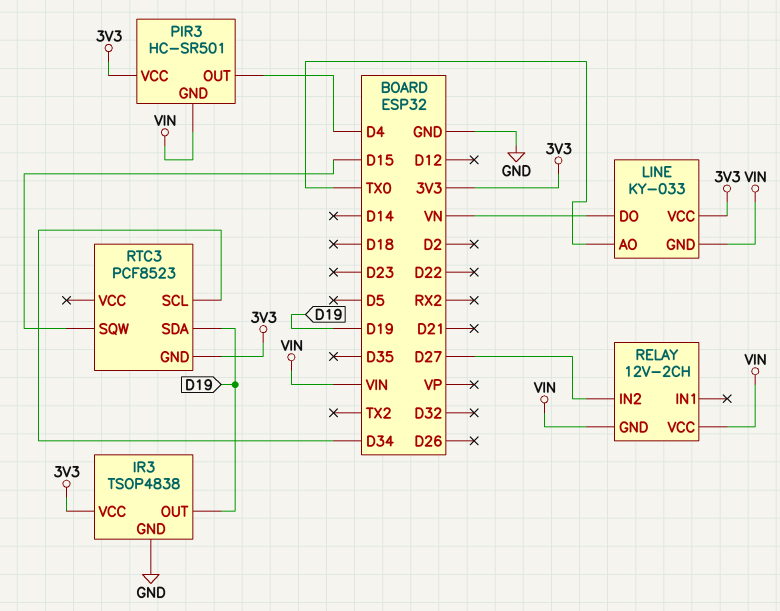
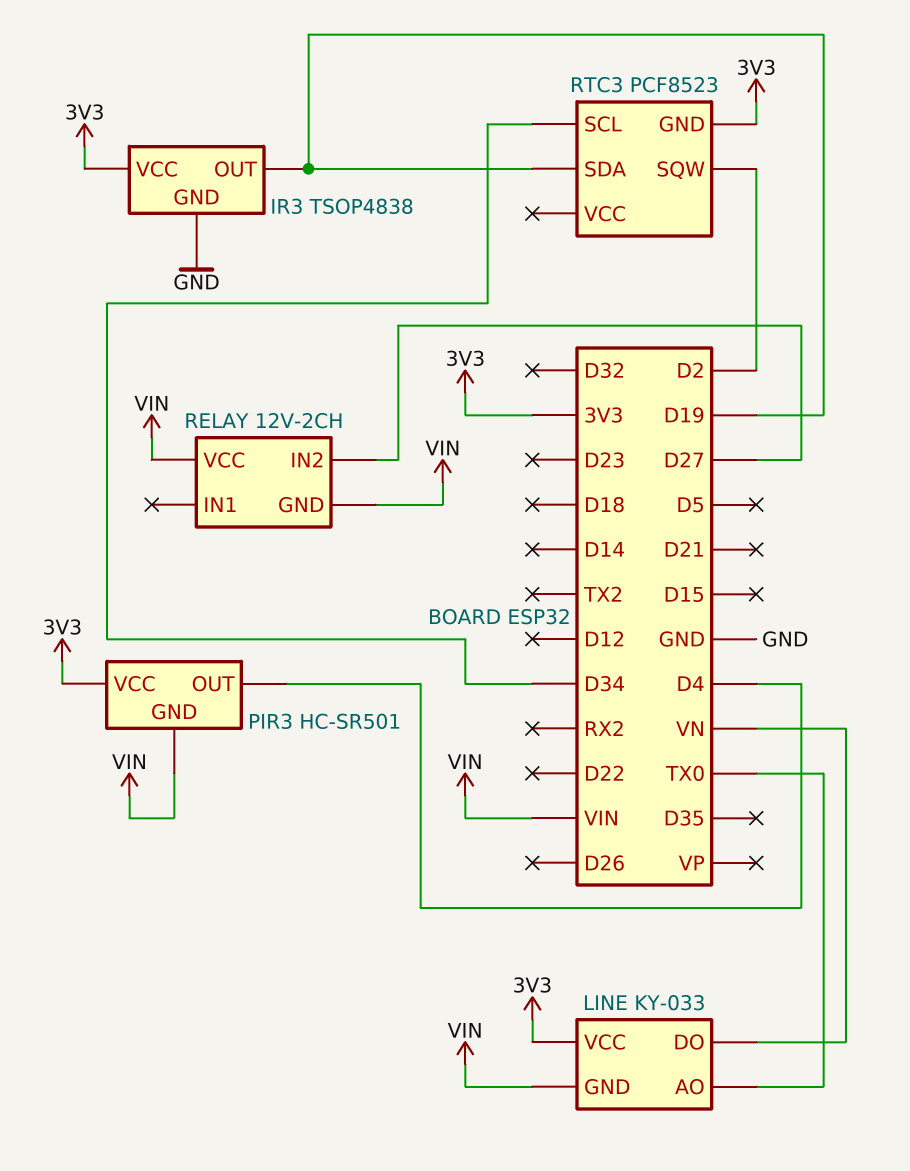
RTC3 pin SQW: D15 -> D2

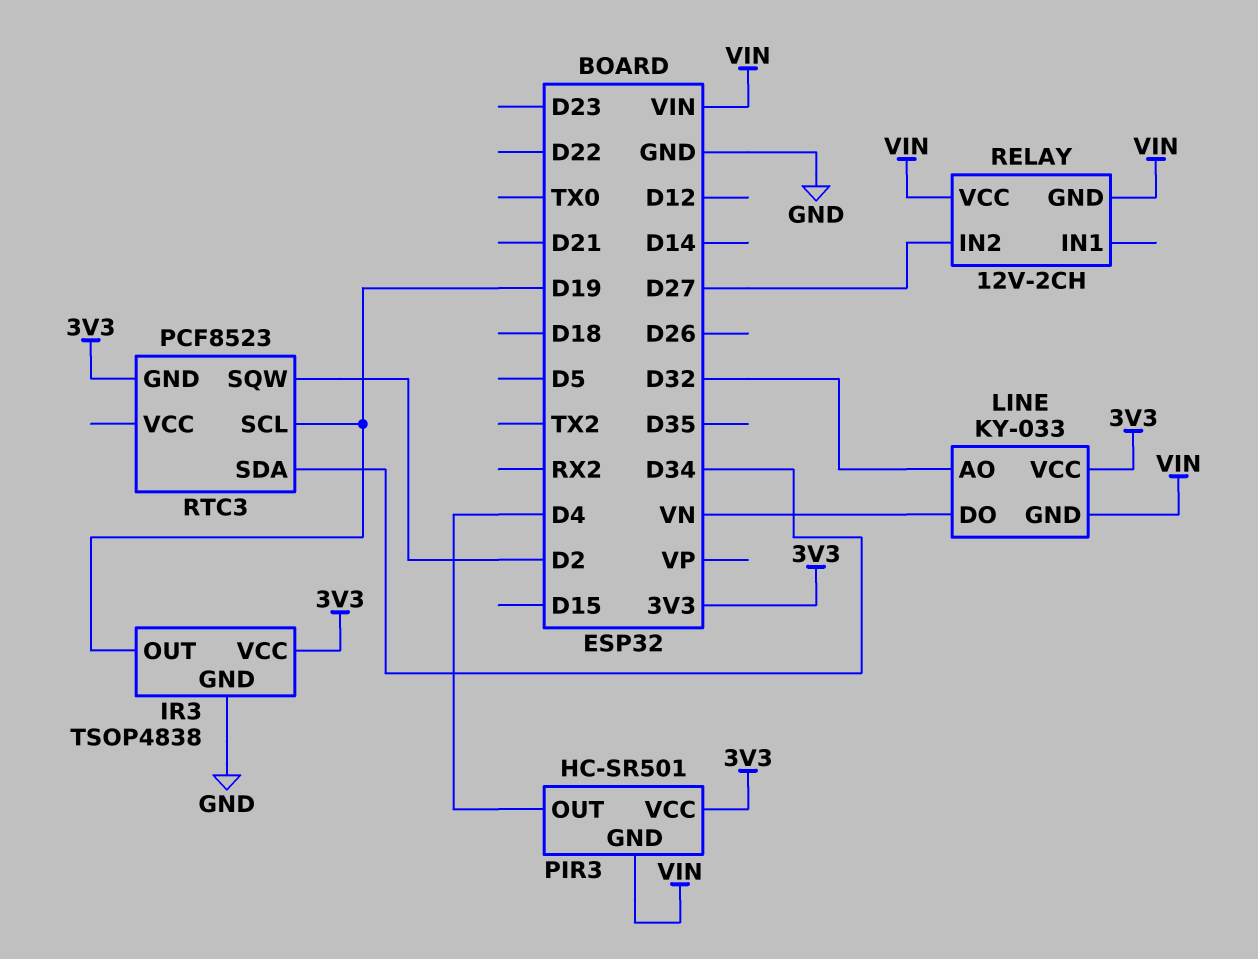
LINE pin AO: TX0 -> D32
RTC3 pin SCL: D34 -> D19
RTC3 pin SDA: D19 -> D34

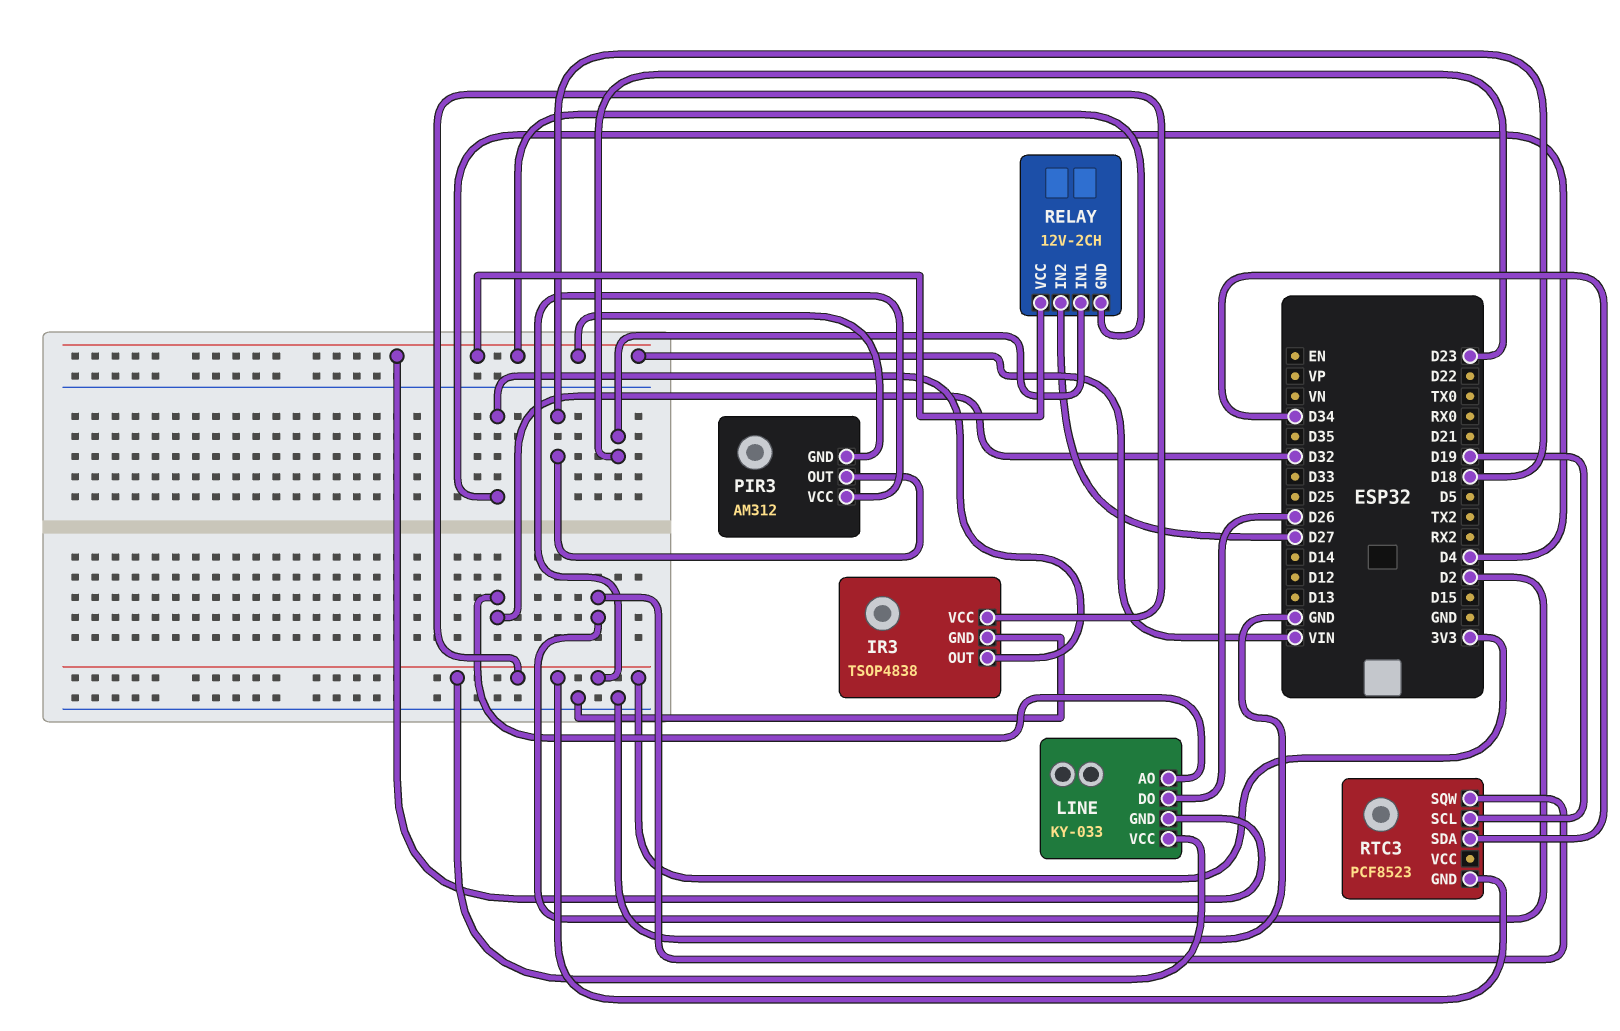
IR3 pin OUT: D19 -> D4
LINE pin DO: VN -> D26
PIR3: HC-SR501 -> AM312
PIR3 pin OUT: D4 -> D18
RELAY pin IN1: none -> D23

